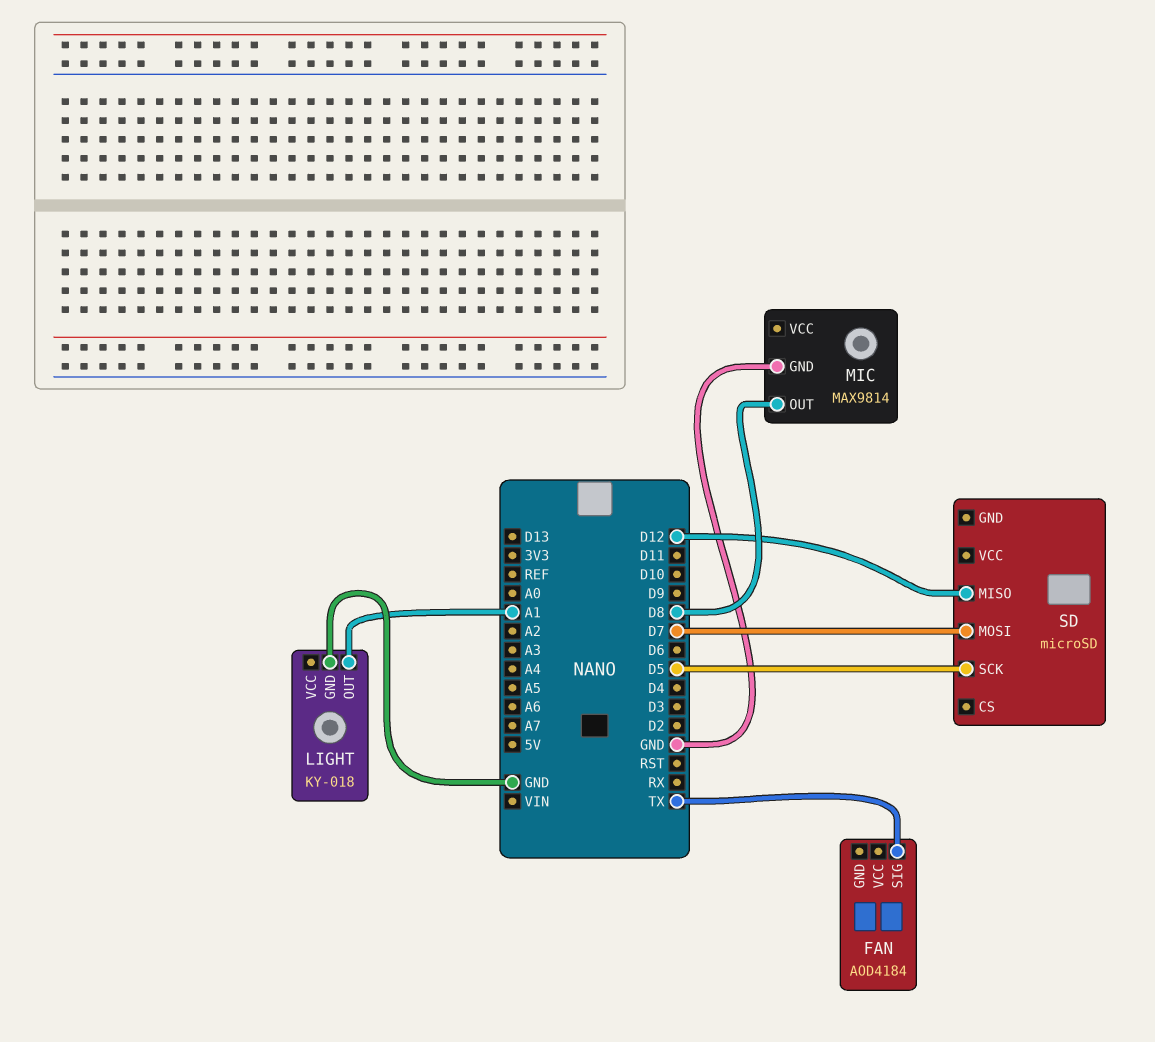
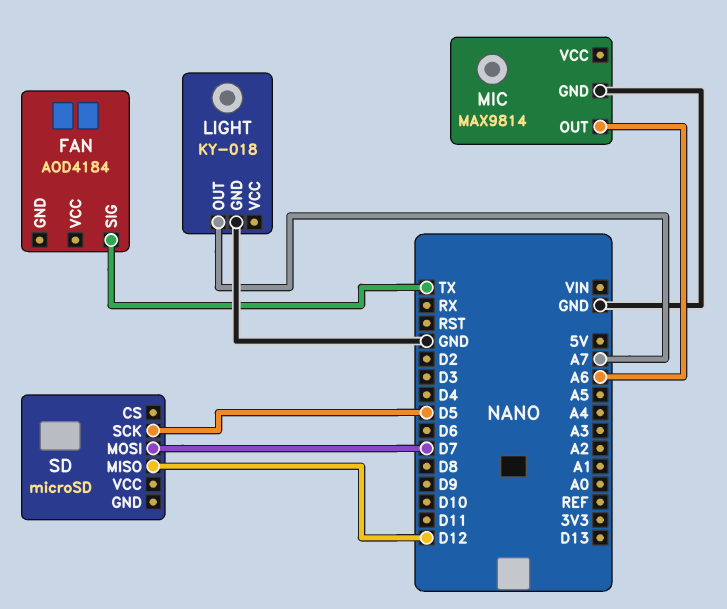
LIGHT pin OUT: A1 -> A7
MIC pin OUT: D8 -> A6

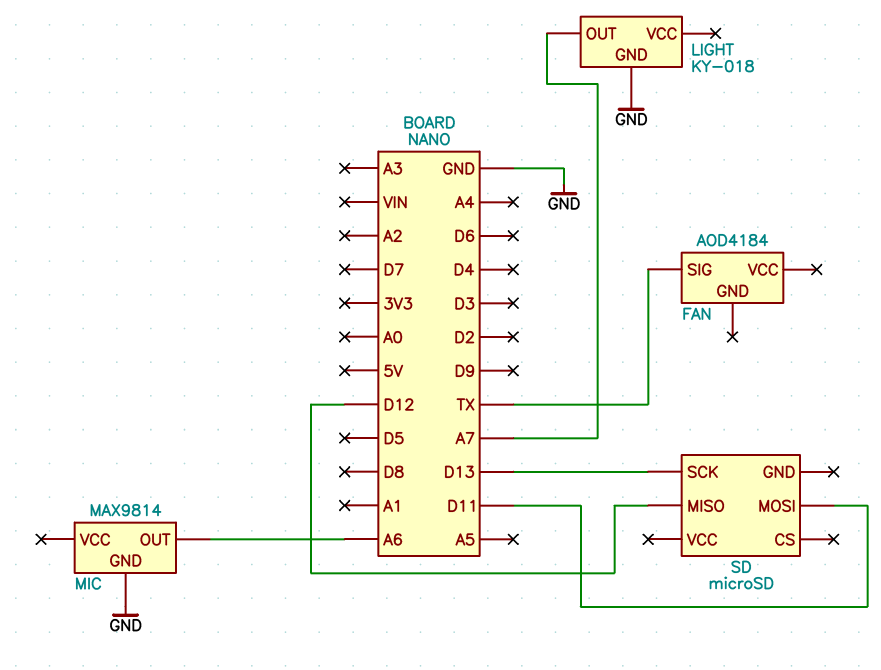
SD pin MOSI: D7 -> D11
SD pin SCK: D5 -> D13

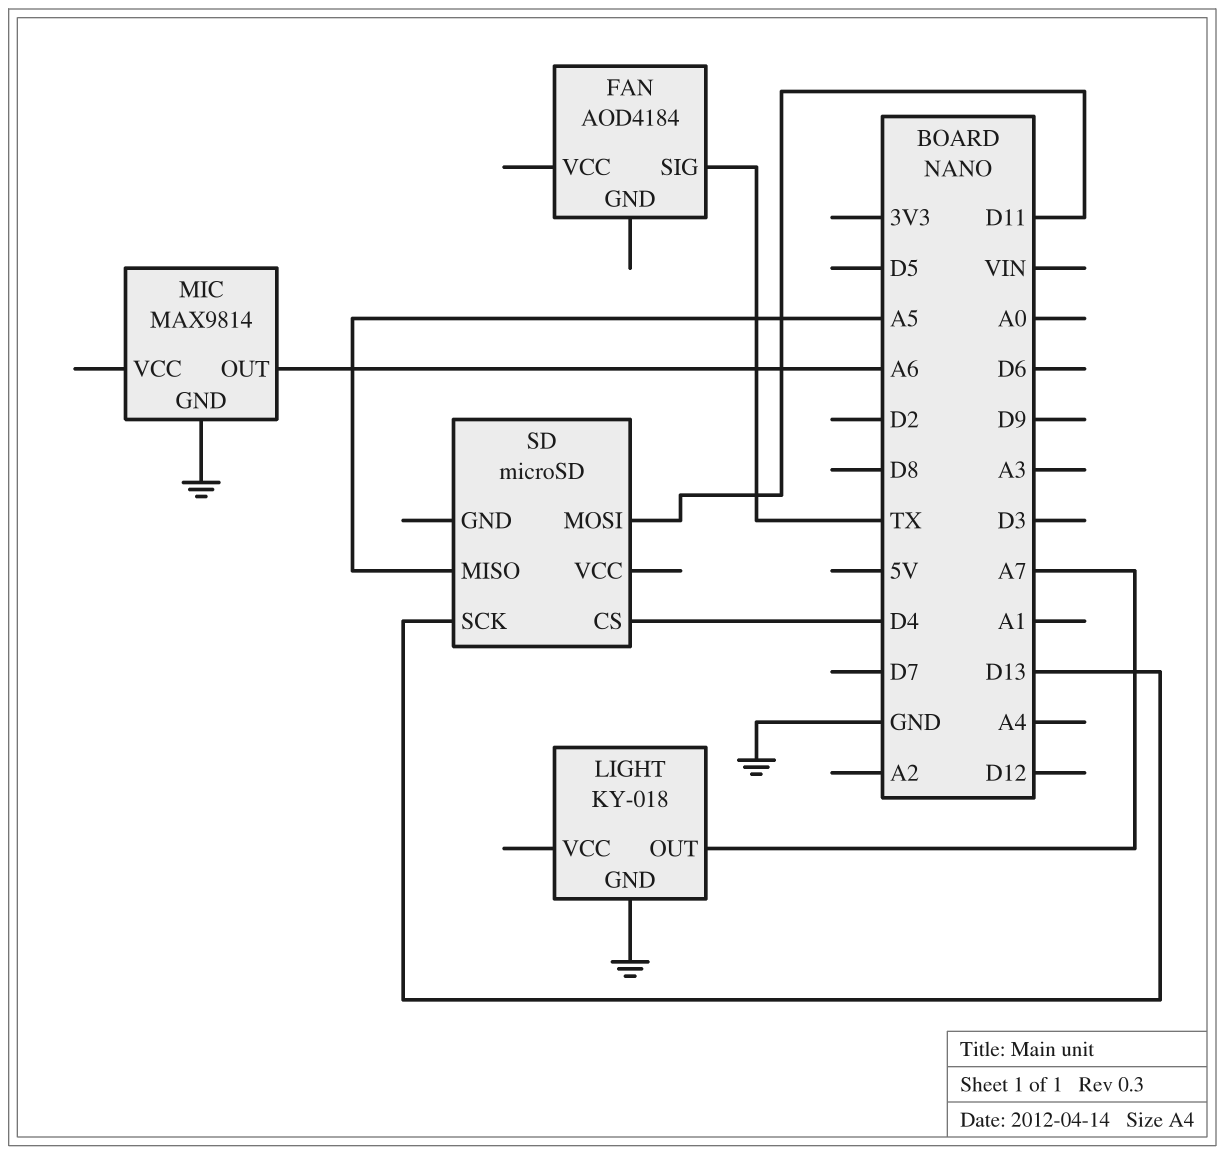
SD pin CS: none -> D4
SD pin MISO: D12 -> A5

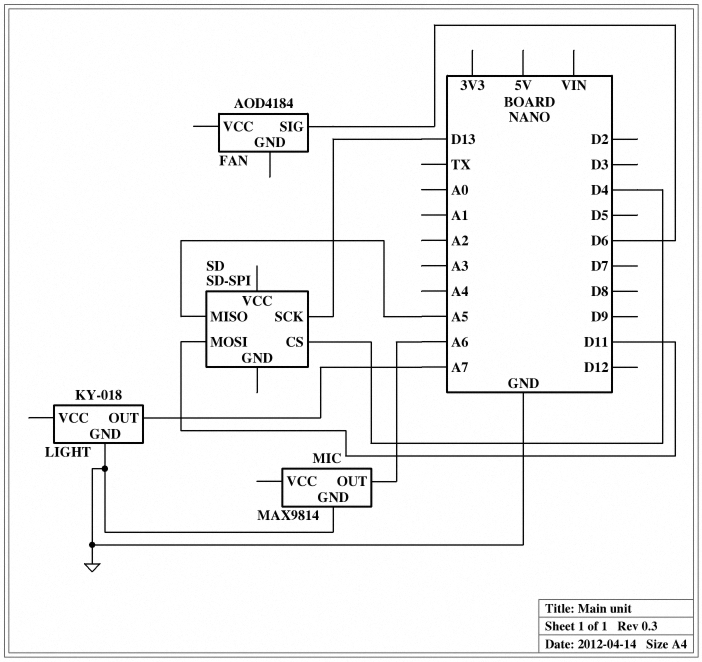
FAN pin SIG: TX -> D6
SD: microSD -> SD-SPI

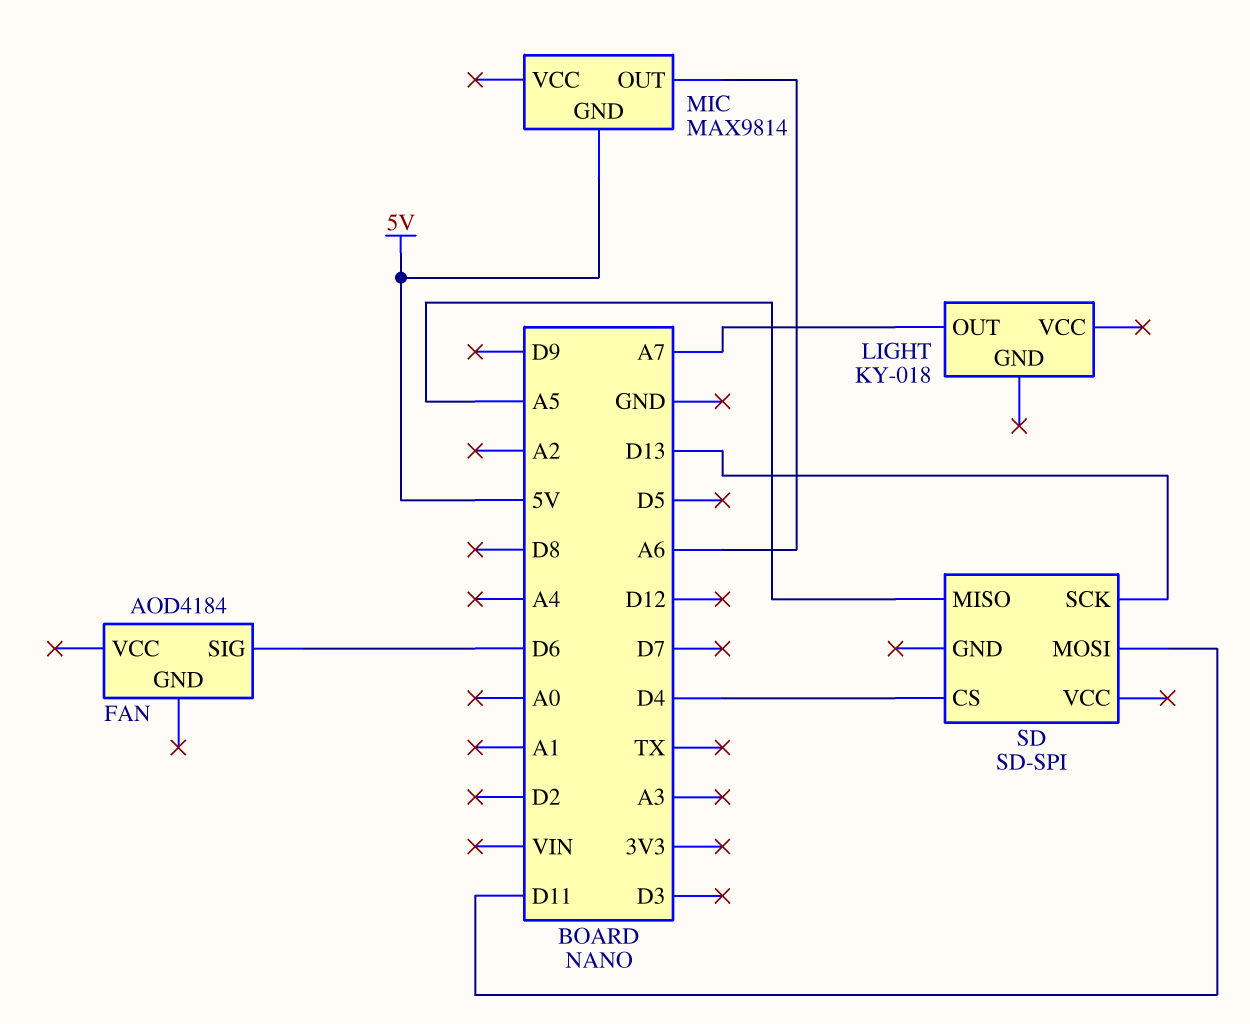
LIGHT pin GND: GND -> none
MIC pin GND: GND -> 5V

